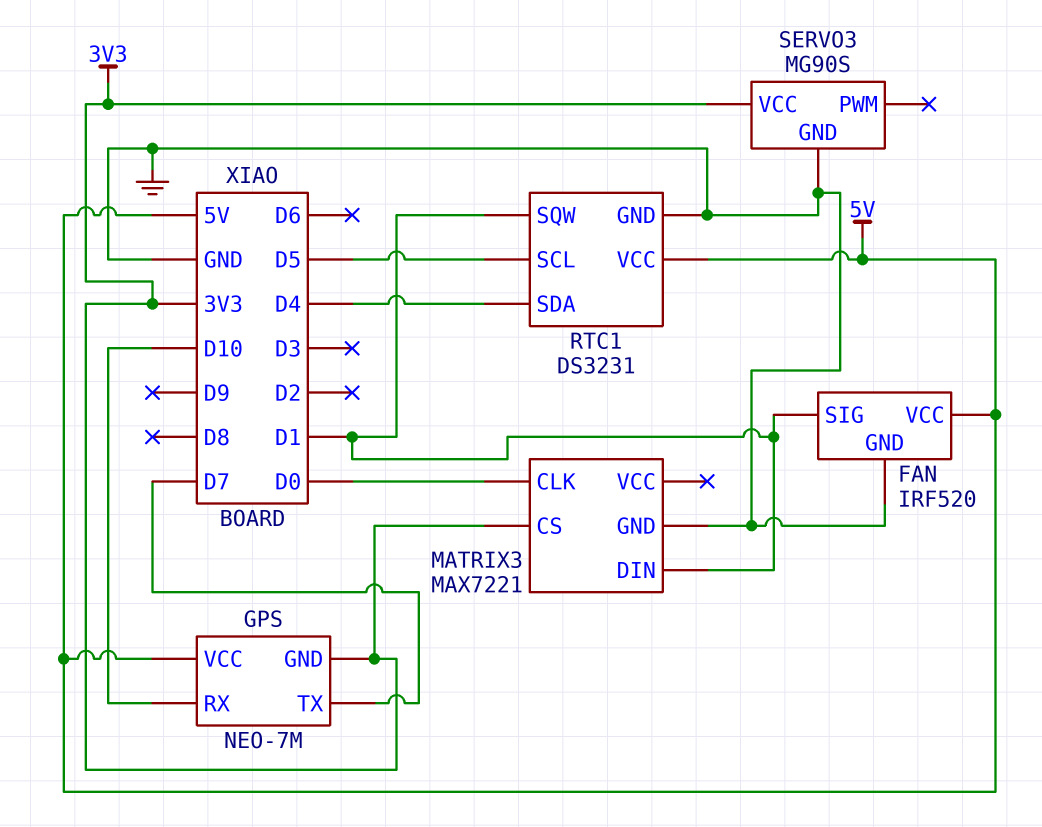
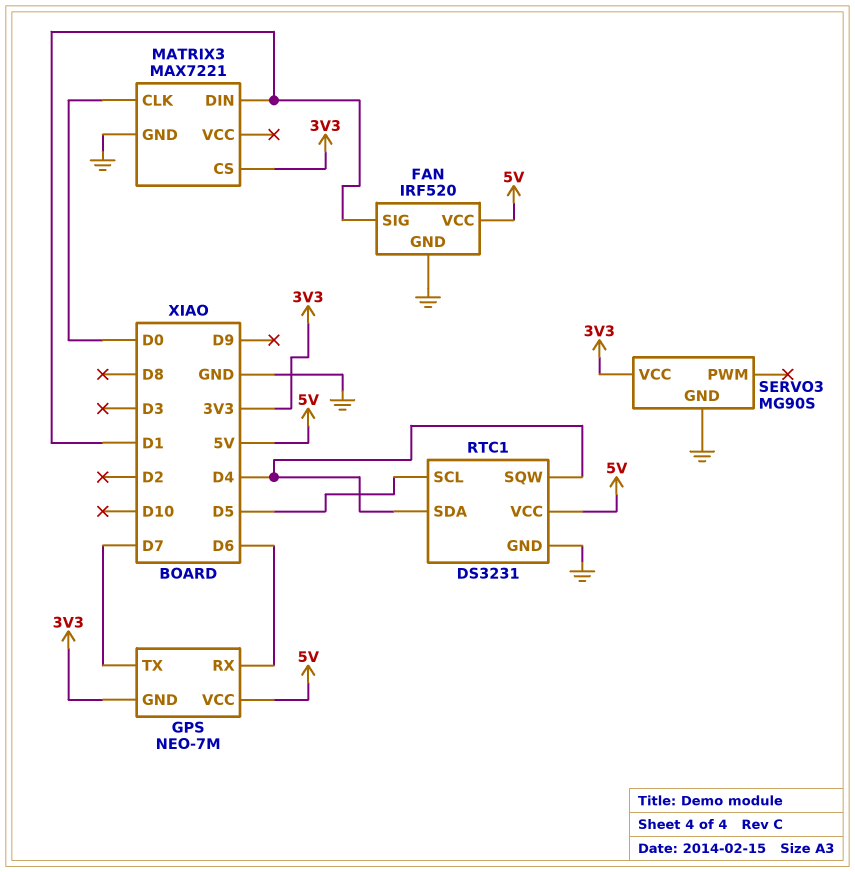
GPS pin RX: D10 -> D6
RTC1 pin SQW: D1 -> D4

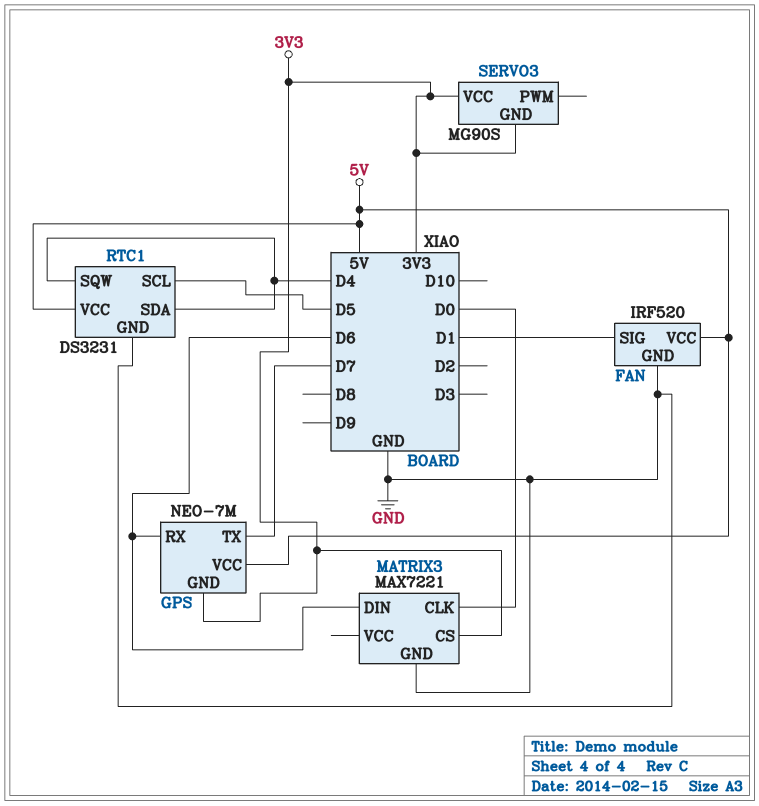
MATRIX3 pin DIN: D1 -> D6
SERVO3 pin GND: GND -> 3V3

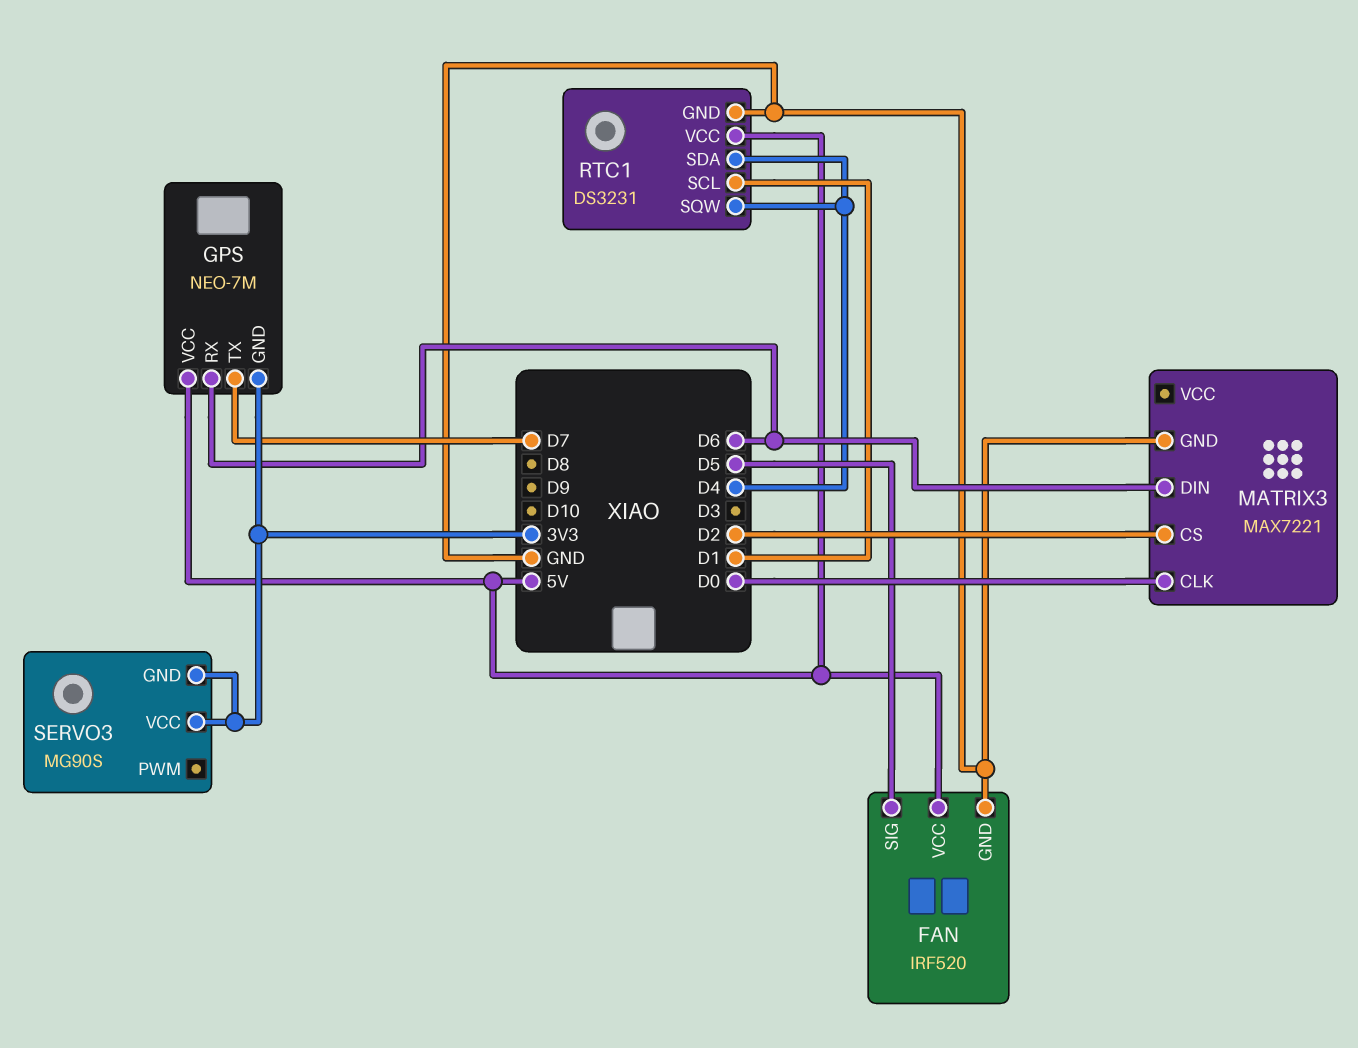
FAN pin SIG: D1 -> D5
MATRIX3 pin CS: 3V3 -> D2
RTC1 pin SCL: D5 -> D1

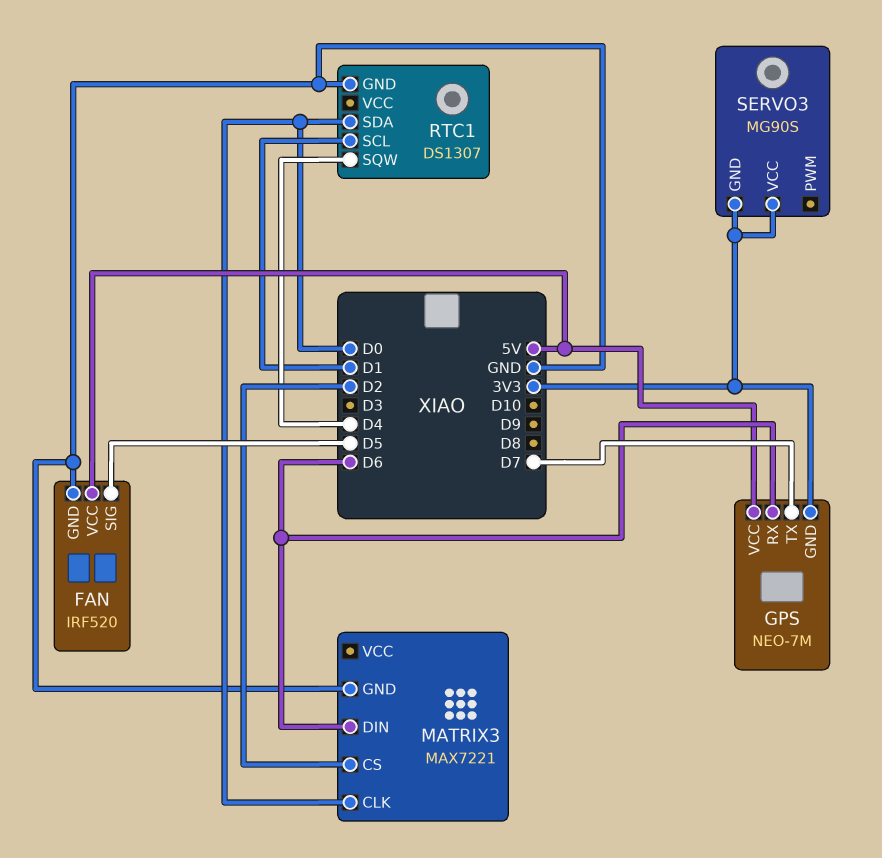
RTC1: DS3231 -> DS1307
RTC1 pin SDA: D4 -> D0
RTC1 pin VCC: 5V -> none

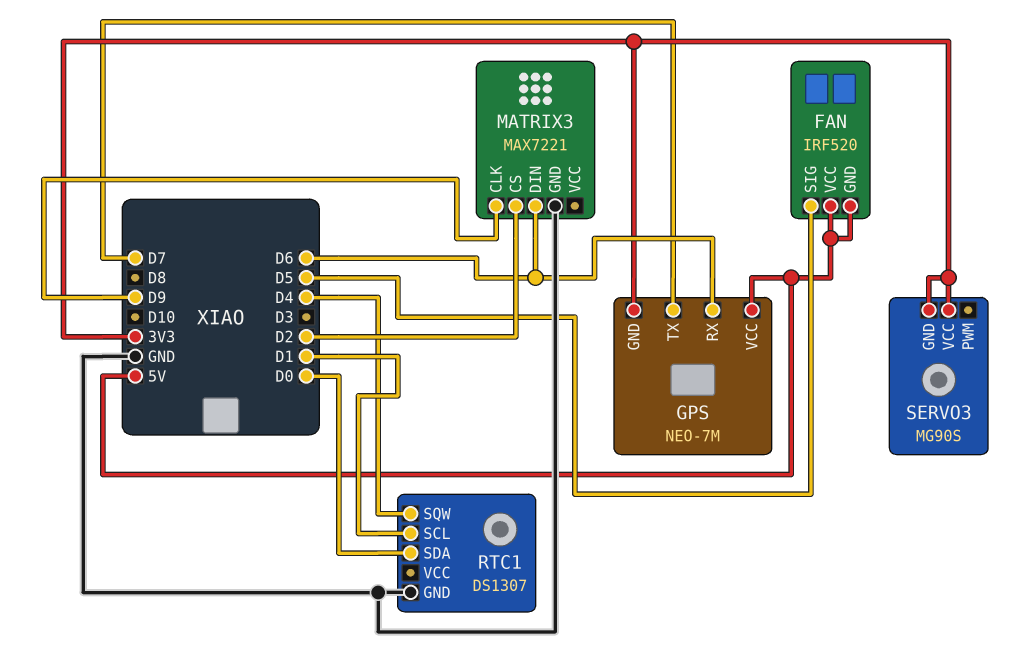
FAN pin GND: GND -> 5V
MATRIX3 pin CLK: D0 -> D9

